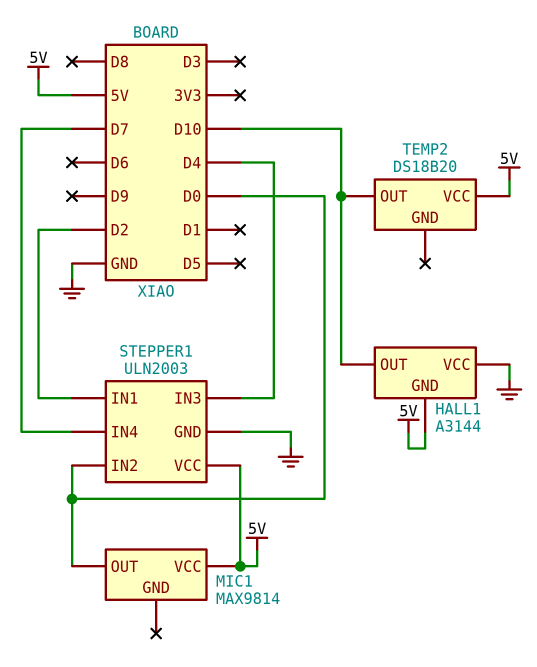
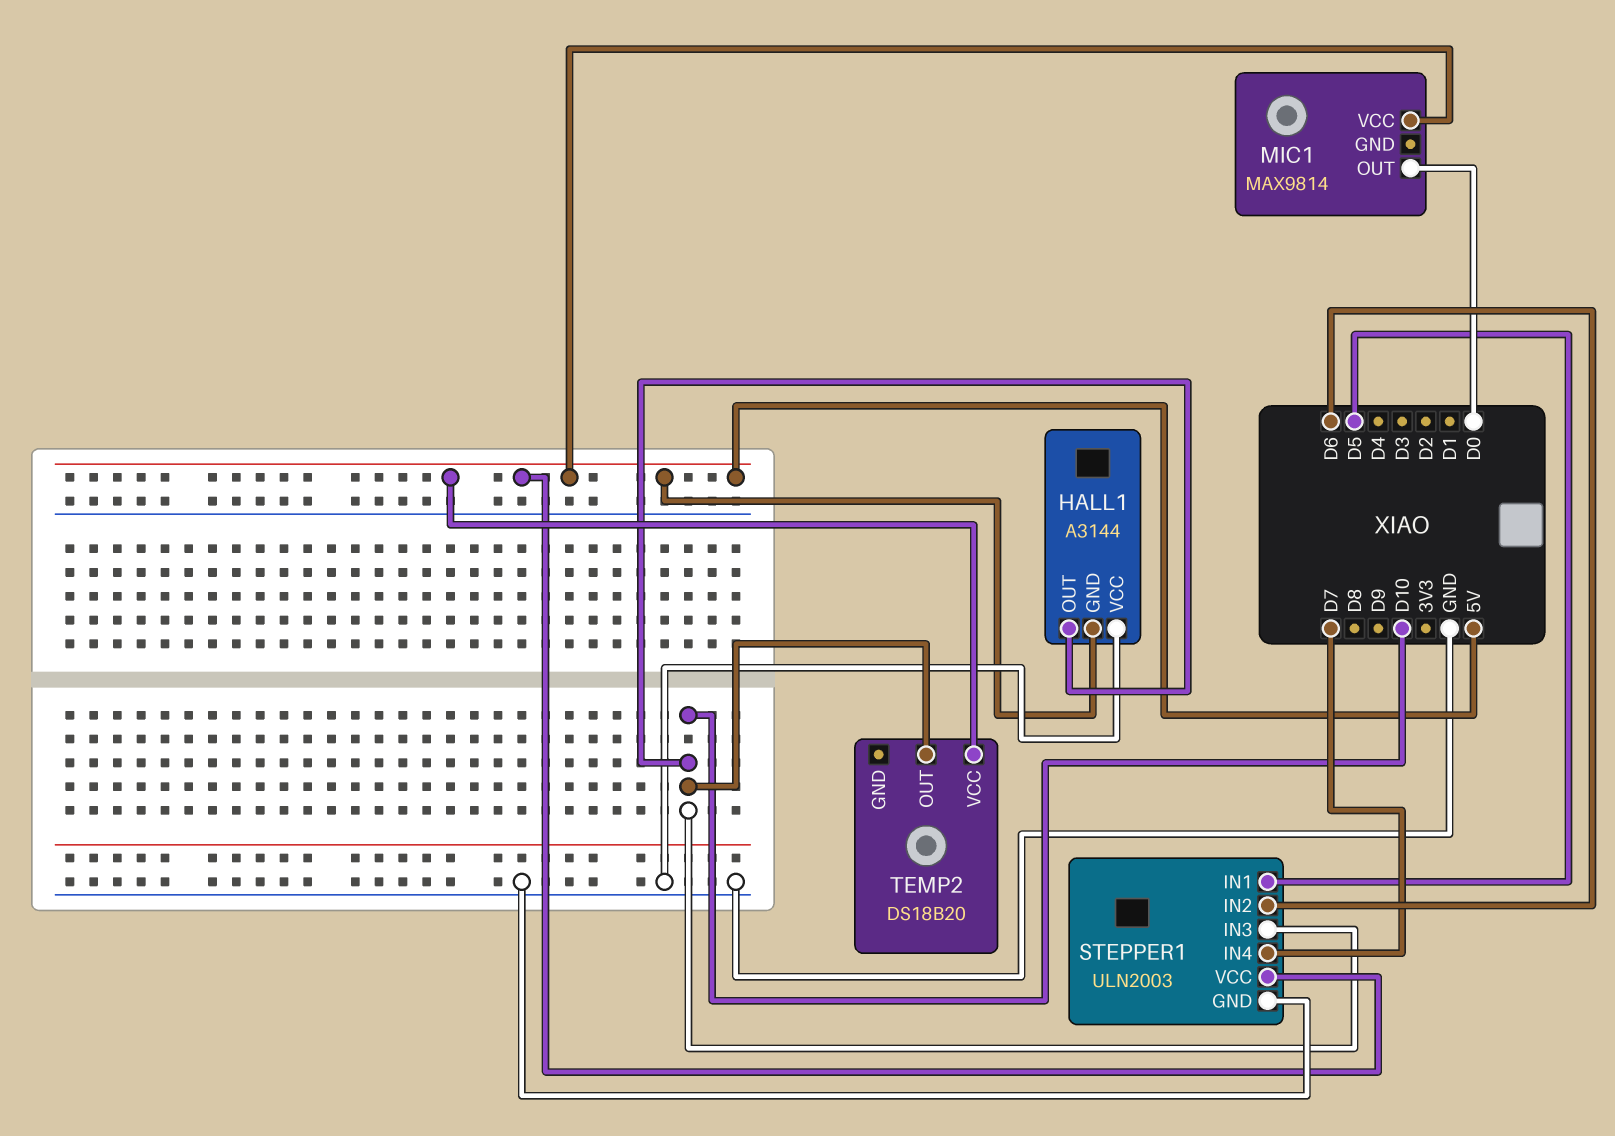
STEPPER1 pin IN1: D2 -> D5
STEPPER1 pin IN2: D0 -> D6
STEPPER1 pin IN3: D4 -> D10

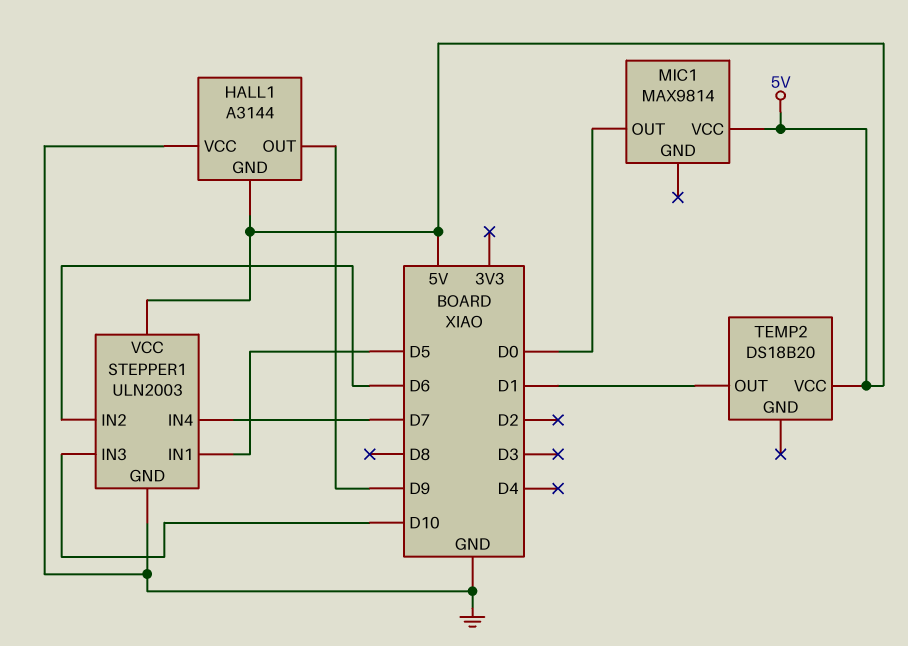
HALL1 pin OUT: D10 -> D9
TEMP2 pin OUT: D10 -> D1

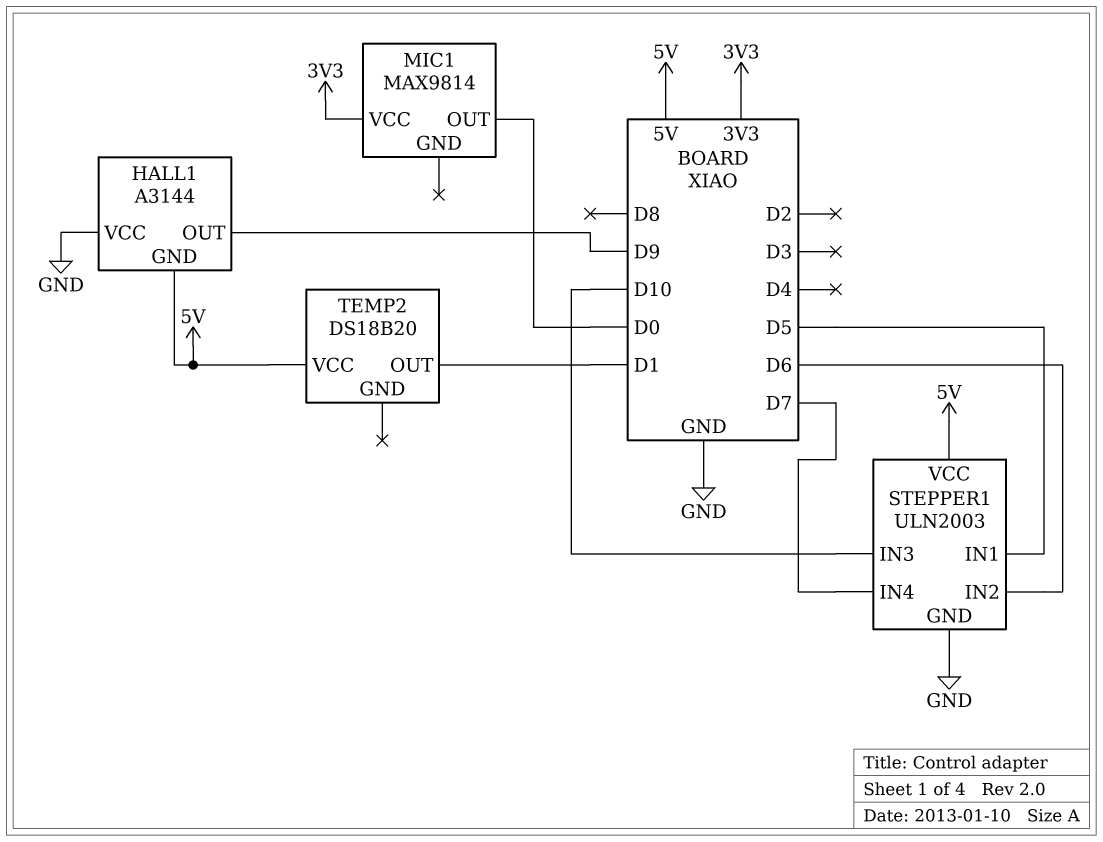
MIC1 pin VCC: 5V -> 3V3

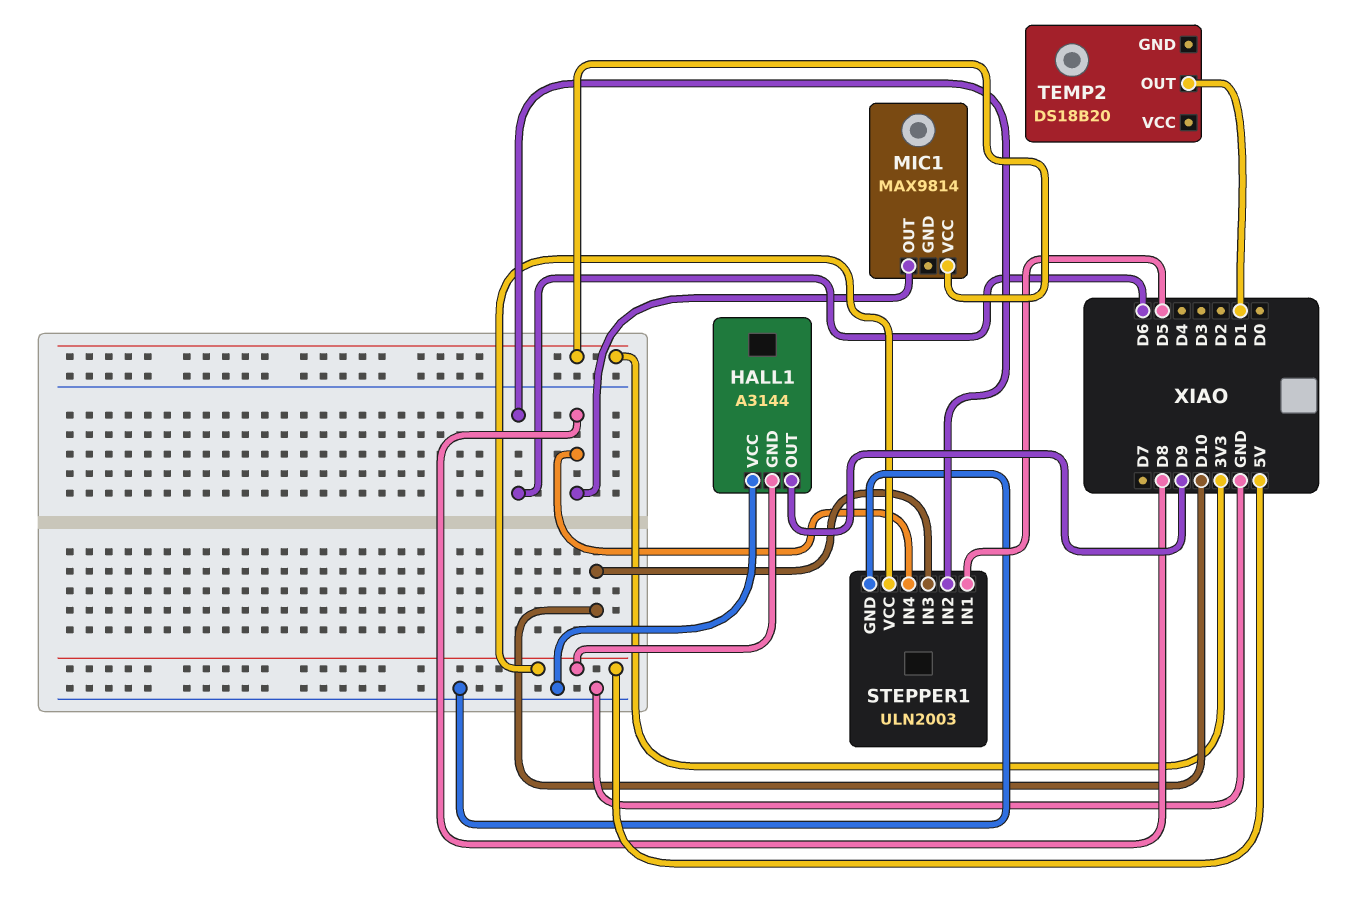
MIC1 pin OUT: D0 -> D8
STEPPER1 pin IN4: D7 -> D8
TEMP2 pin VCC: 5V -> none

